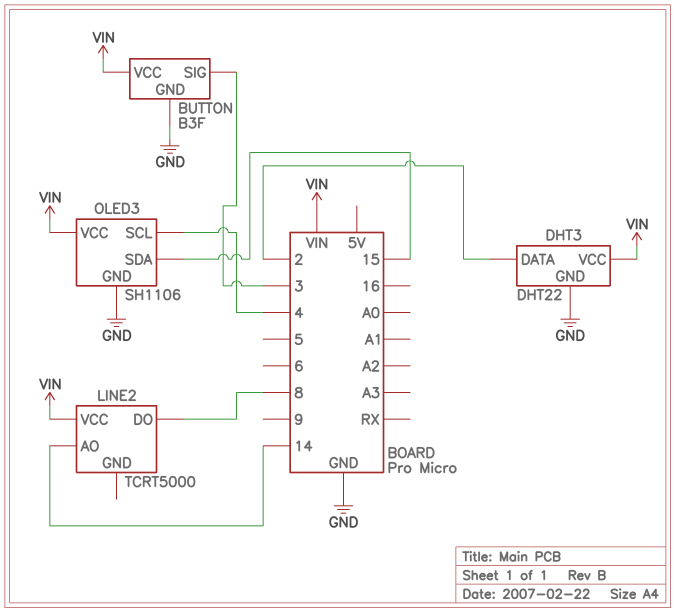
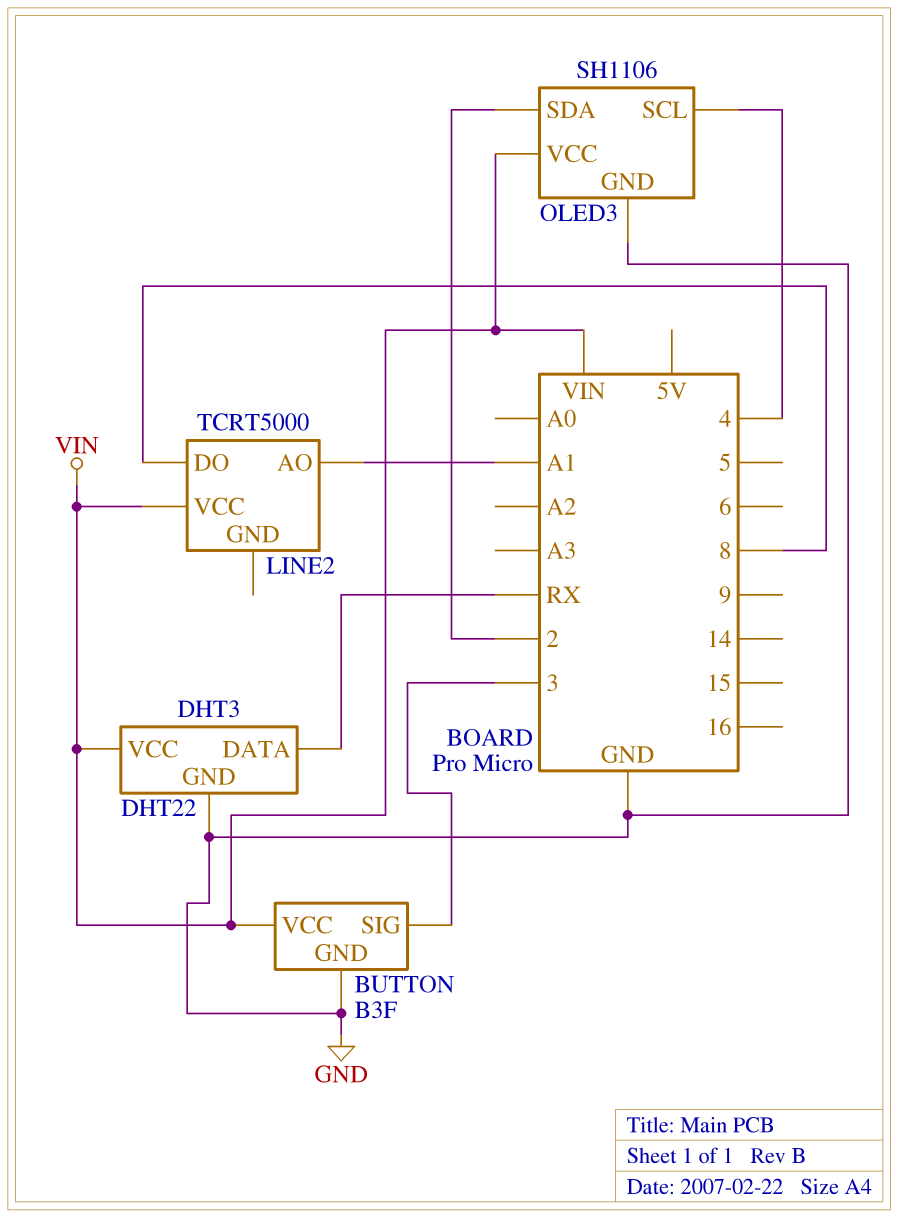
DHT3 pin DATA: 2 -> RX
LINE2 pin AO: 14 -> A1
OLED3 pin SDA: 15 -> 2

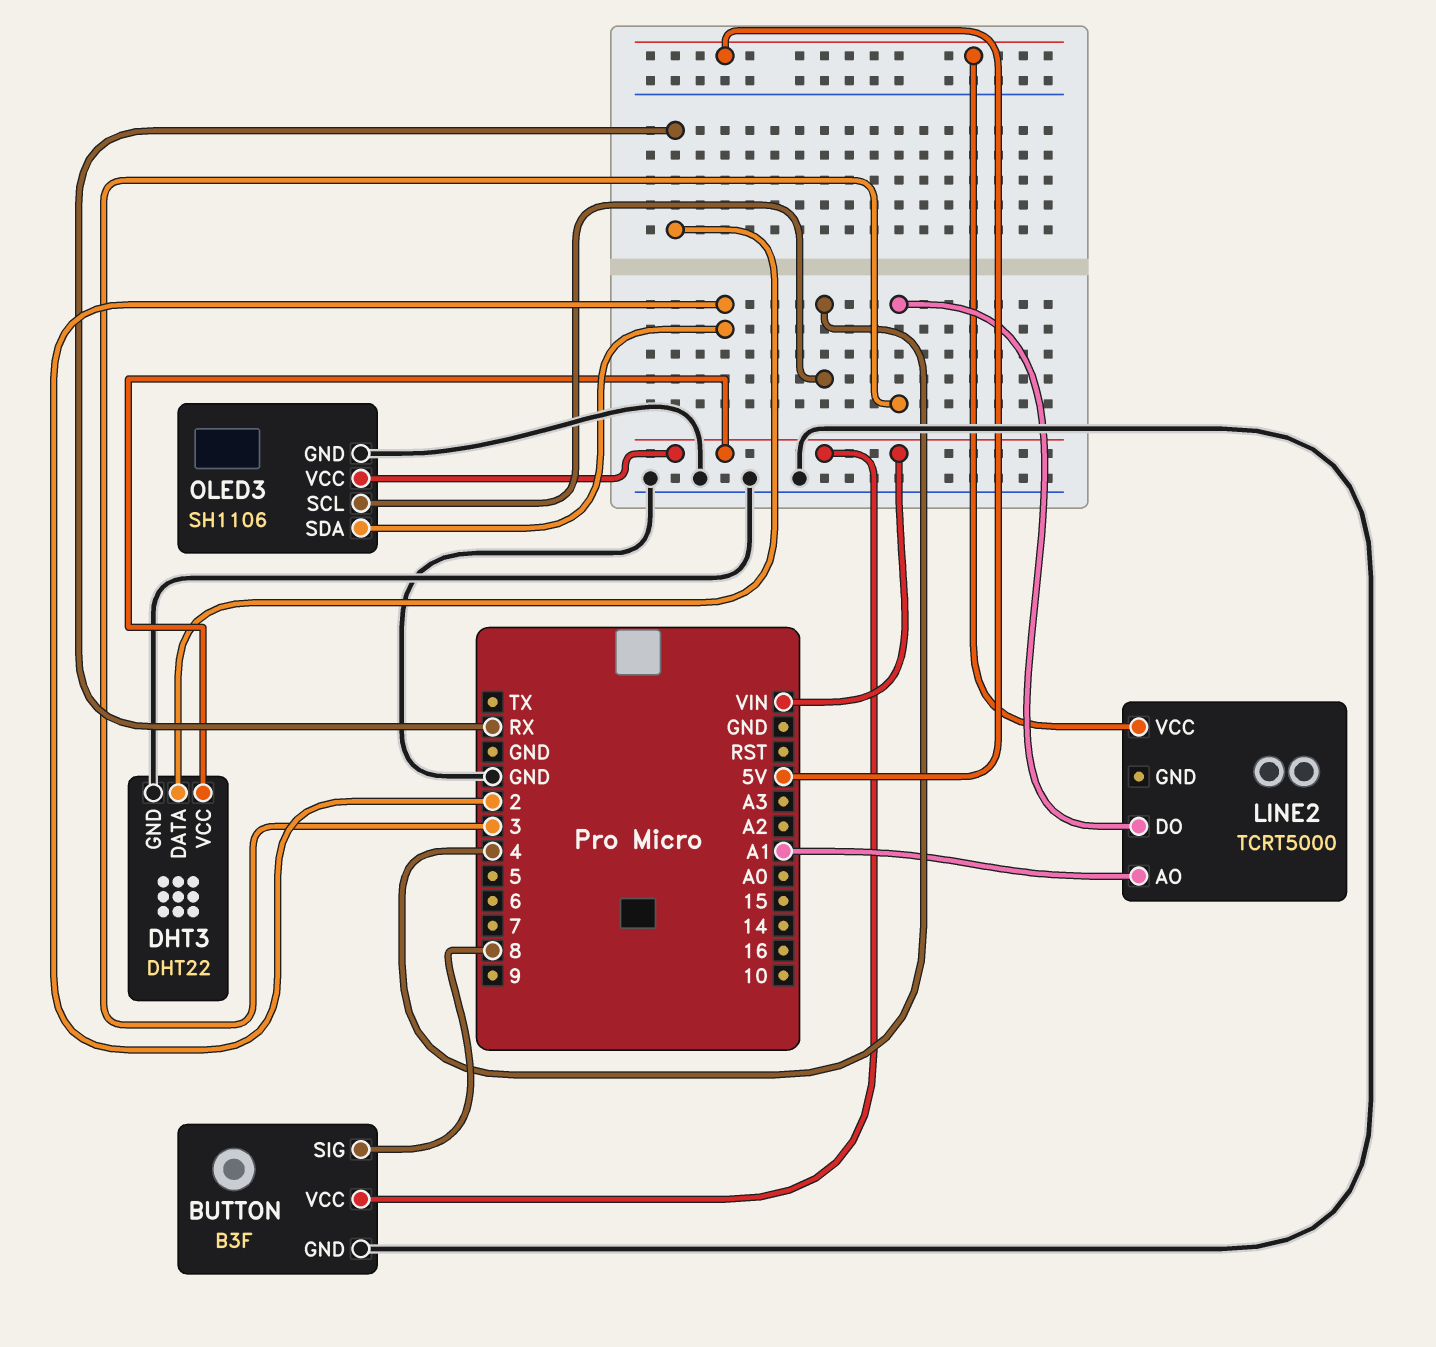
BUTTON pin SIG: 3 -> 8
LINE2 pin DO: 8 -> 3
LINE2 pin VCC: VIN -> 5V

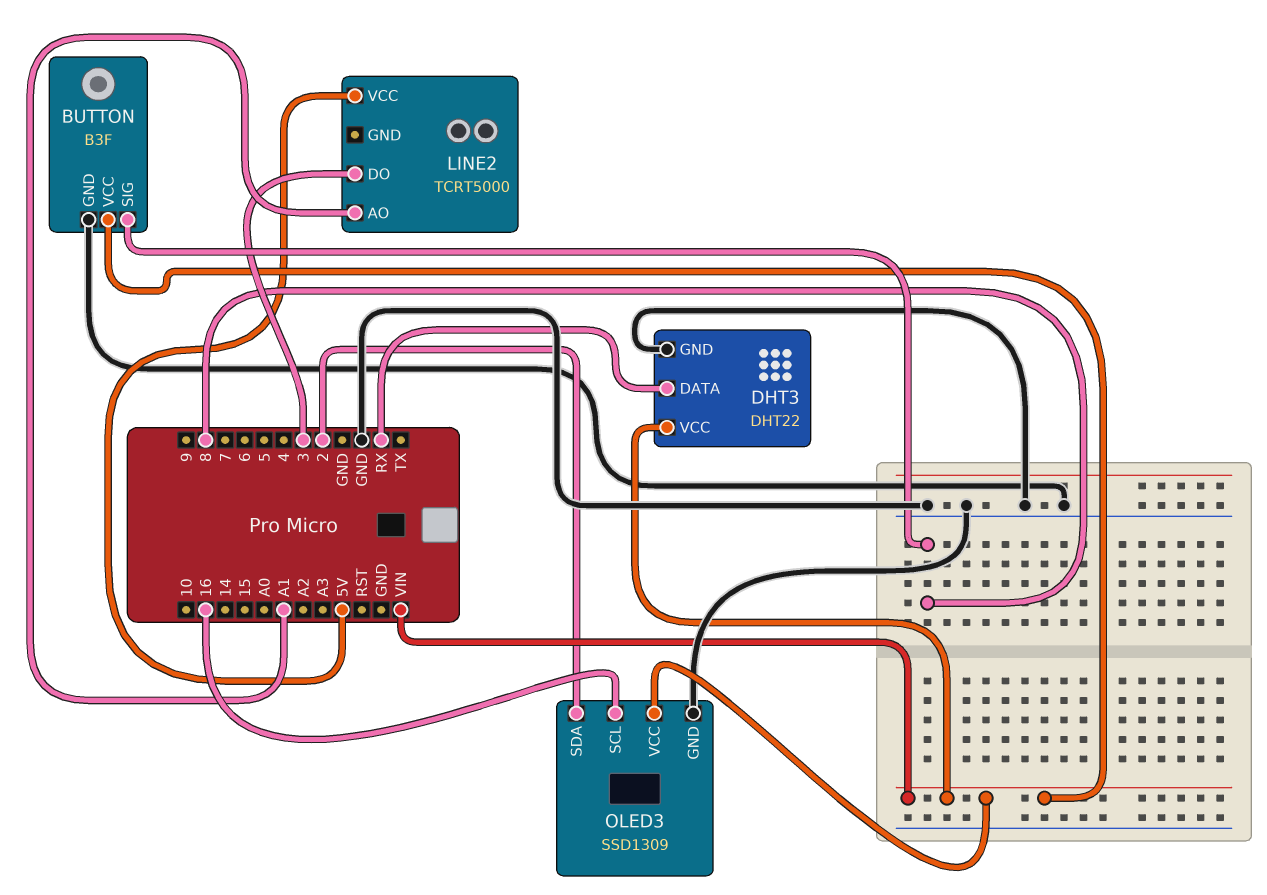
OLED3: SH1106 -> SSD1309
OLED3 pin SCL: 4 -> 16

